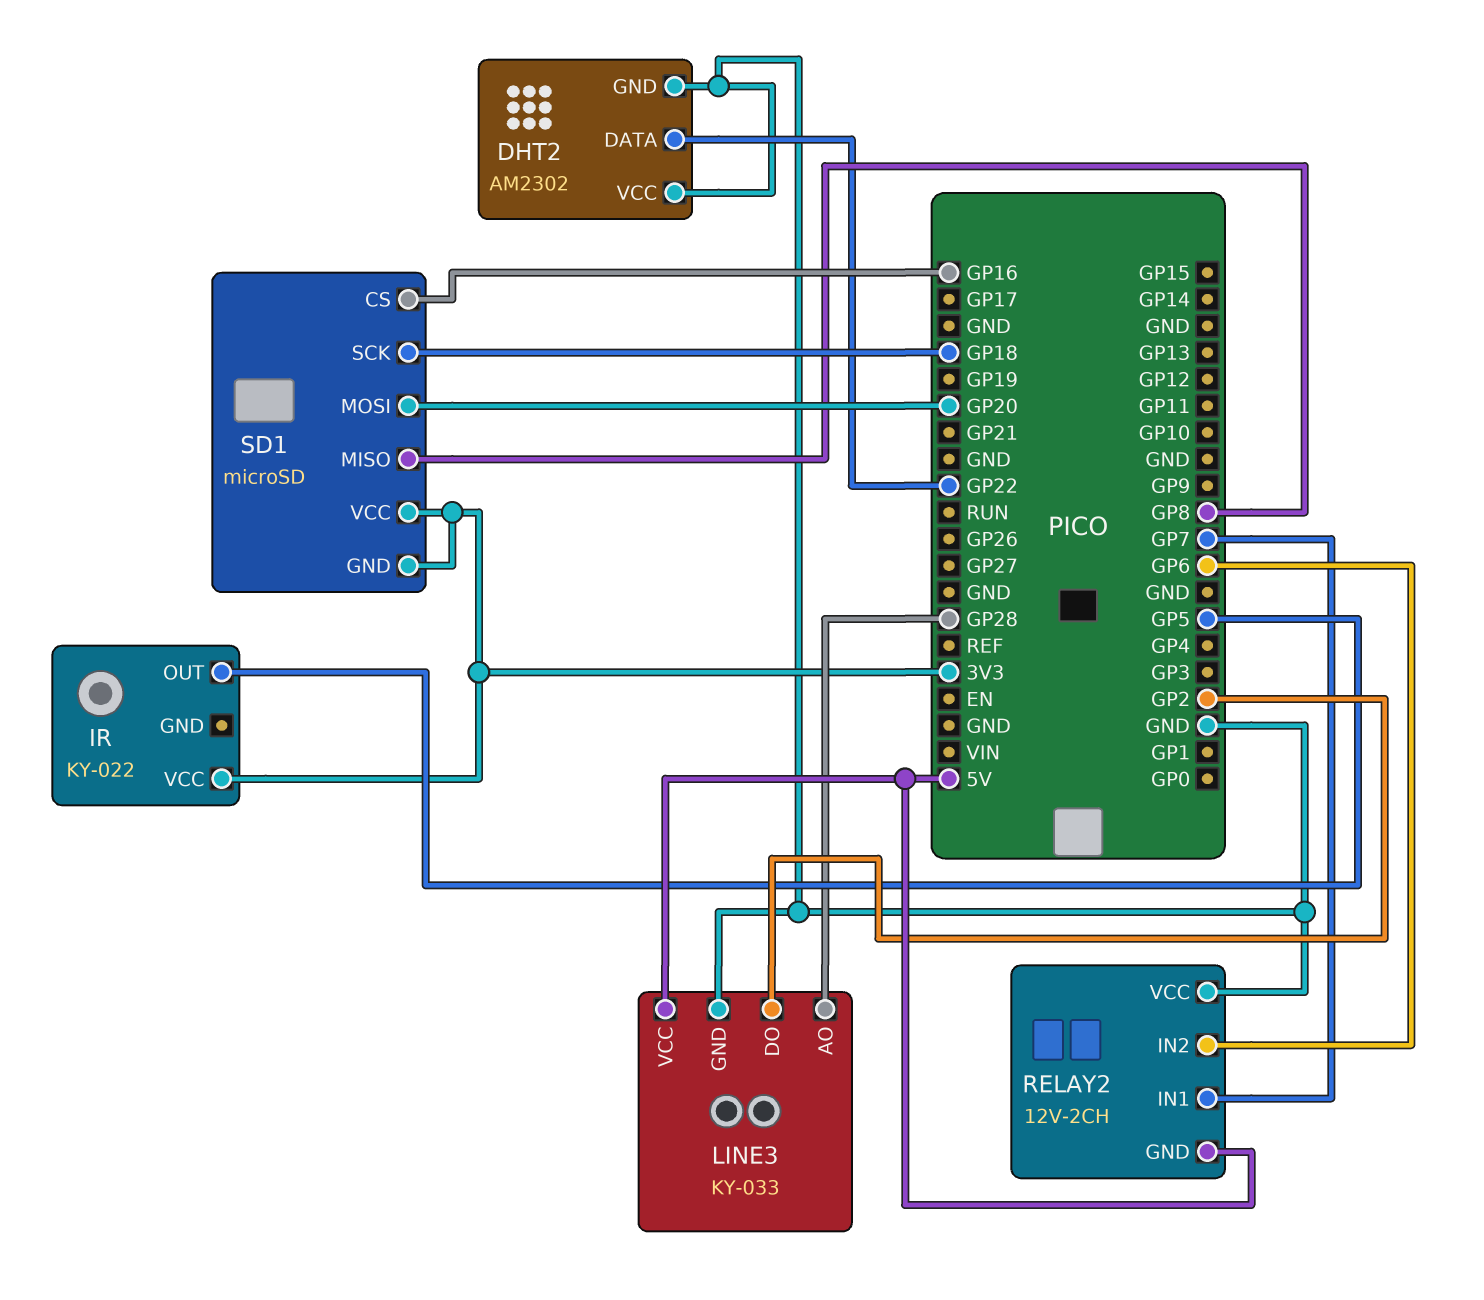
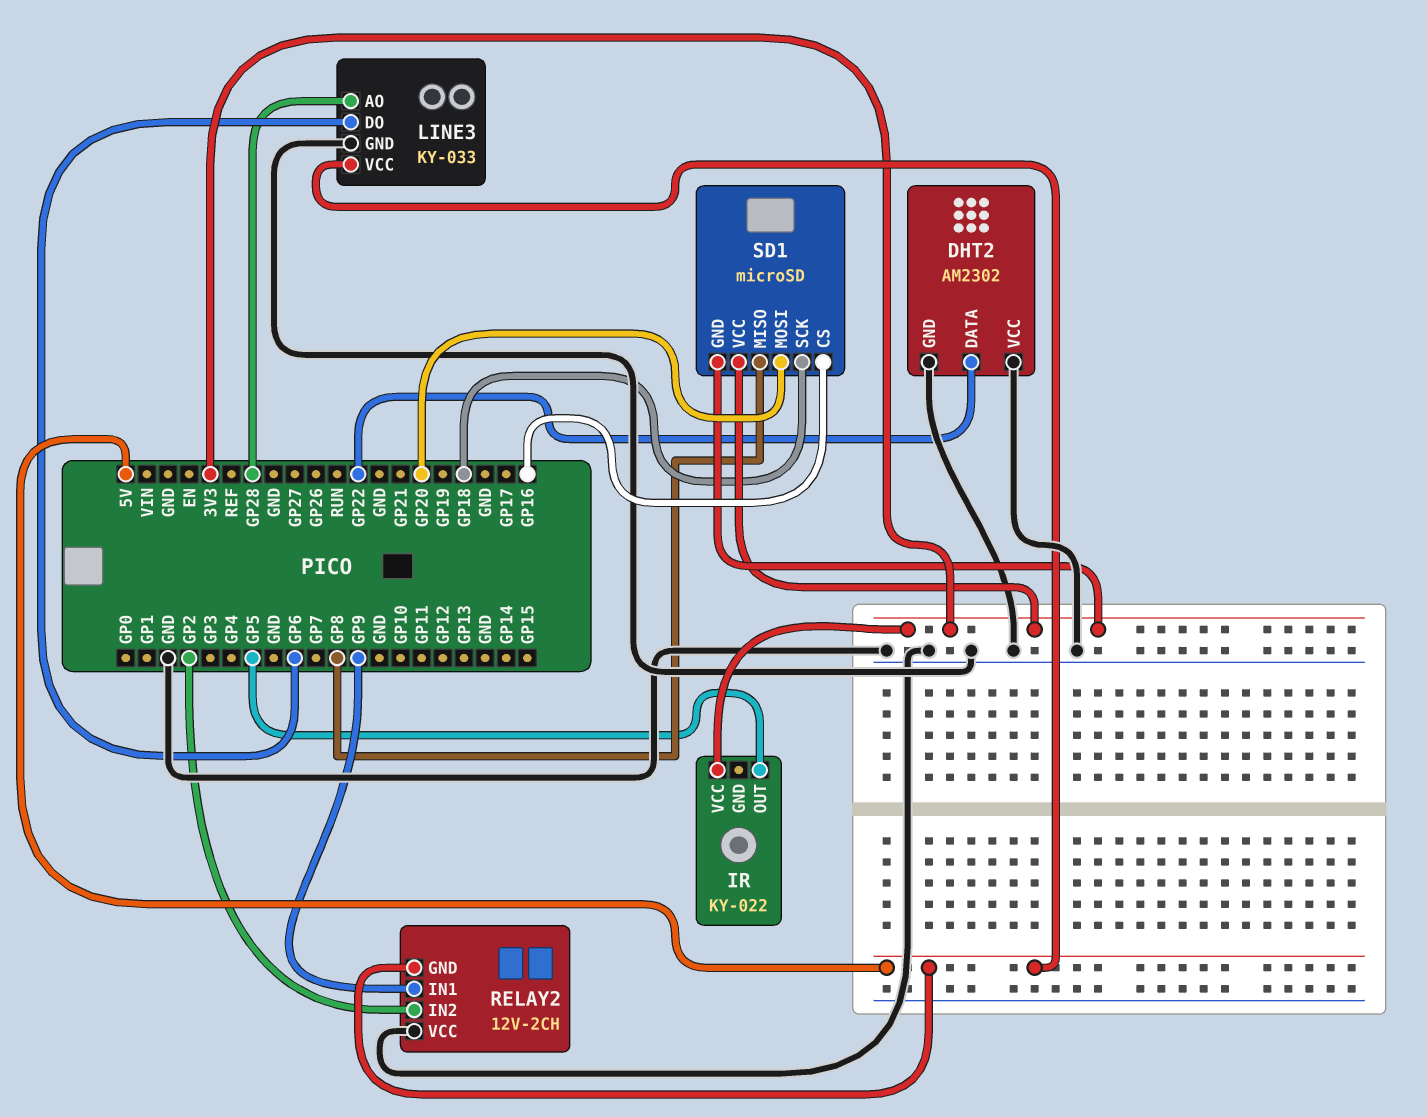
LINE3 pin DO: GP2 -> GP6
RELAY2 pin IN1: GP7 -> GP9
RELAY2 pin IN2: GP6 -> GP2

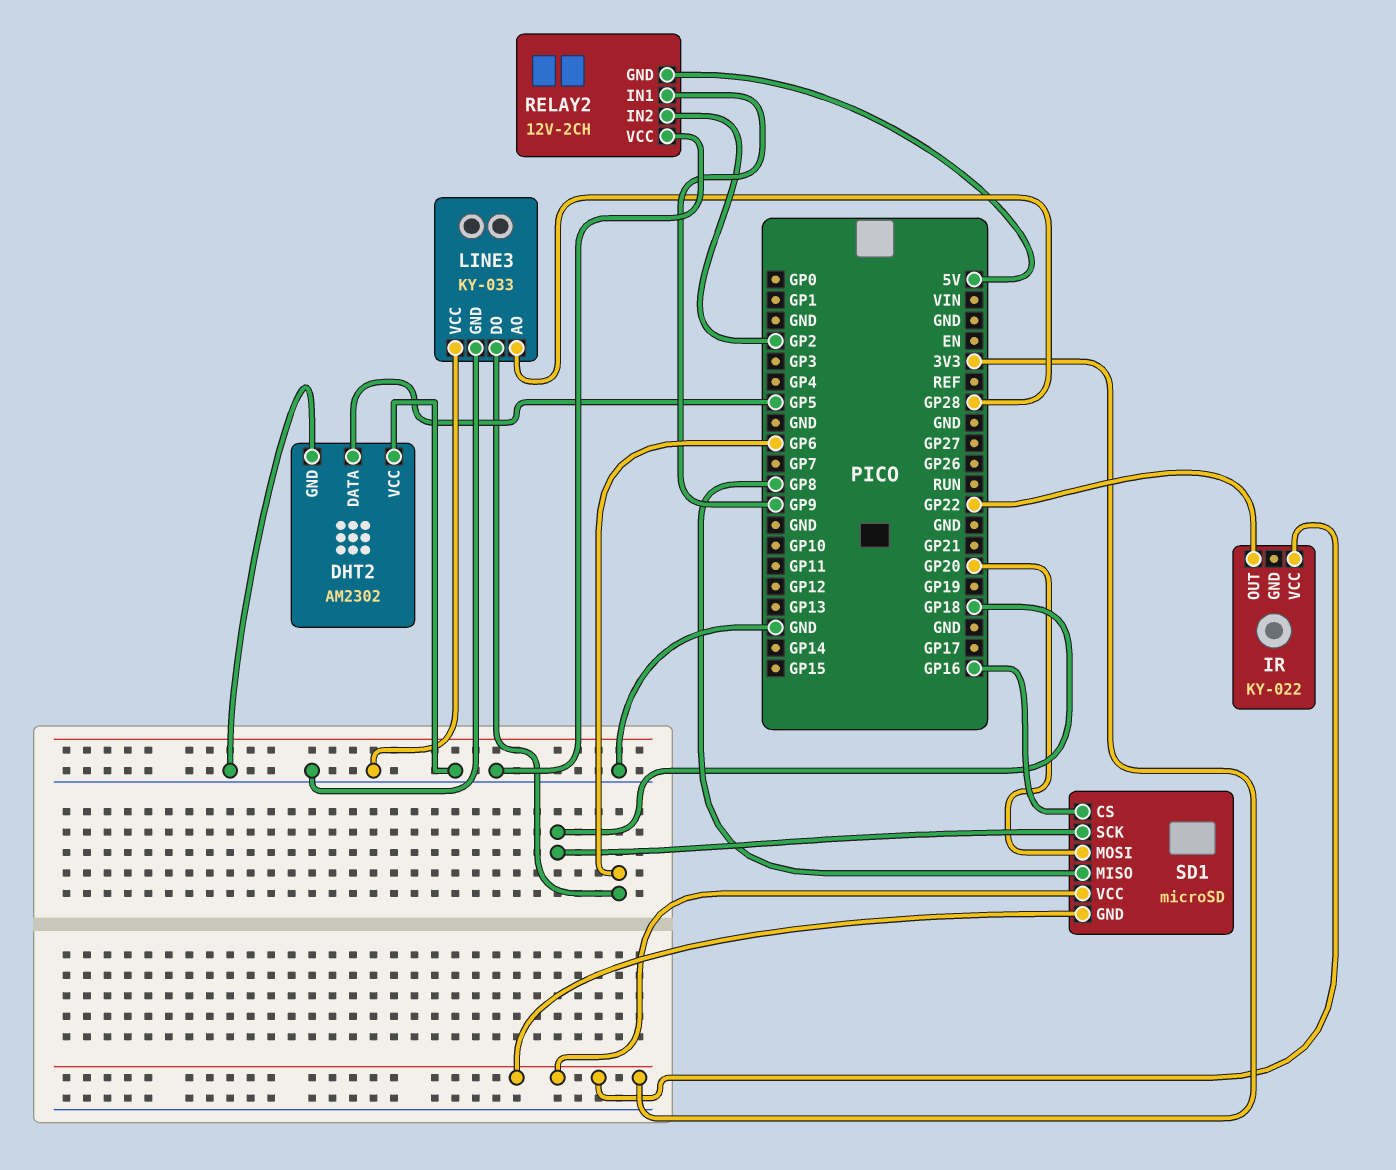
DHT2 pin DATA: GP22 -> GP5
IR pin OUT: GP5 -> GP22
LINE3 pin VCC: 5V -> GND

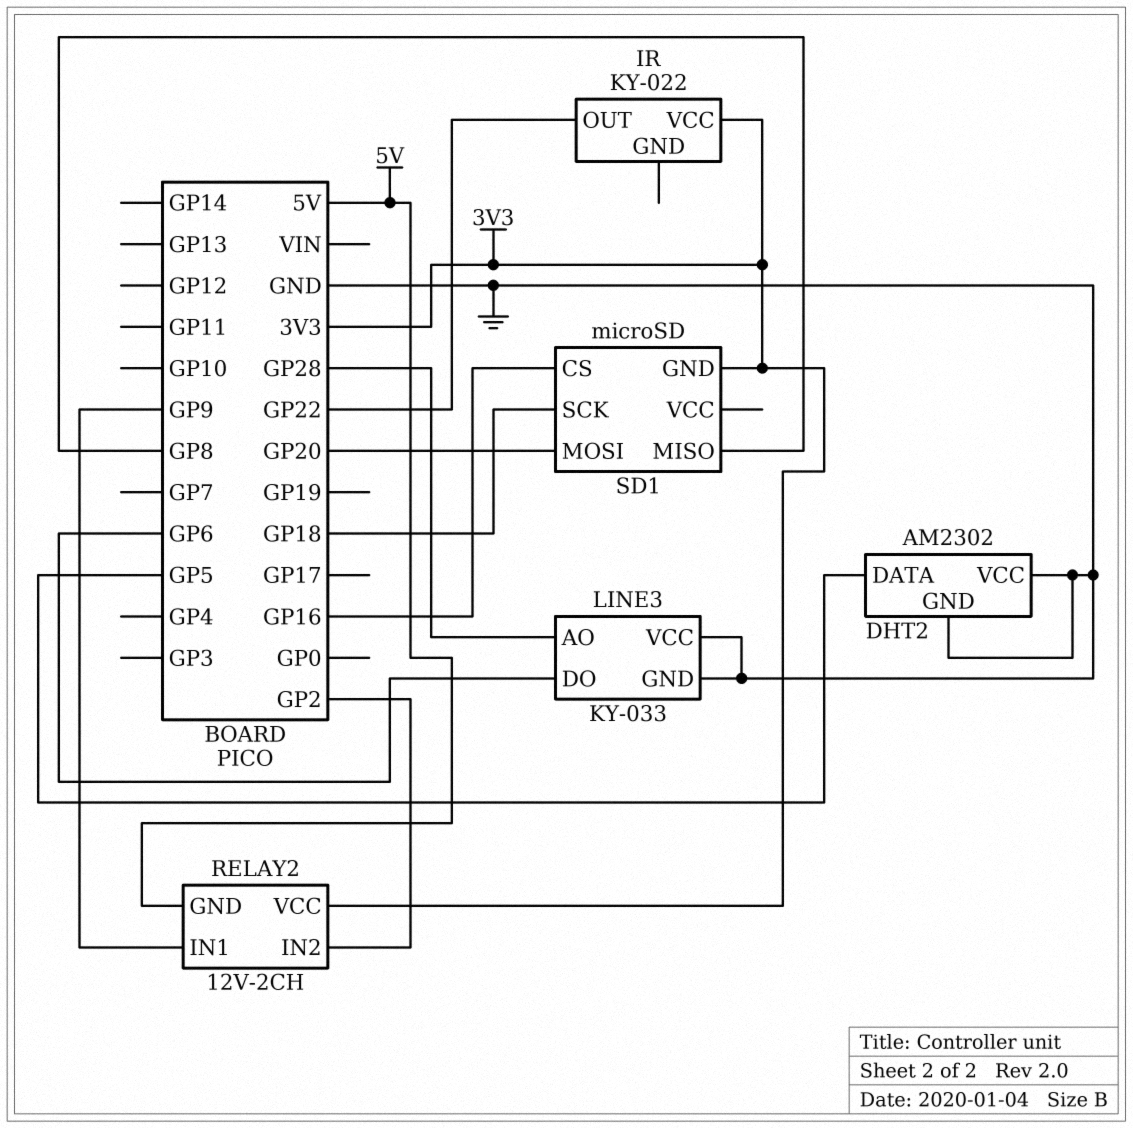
RELAY2 pin VCC: GND -> 3V3
SD1 pin VCC: 3V3 -> none

